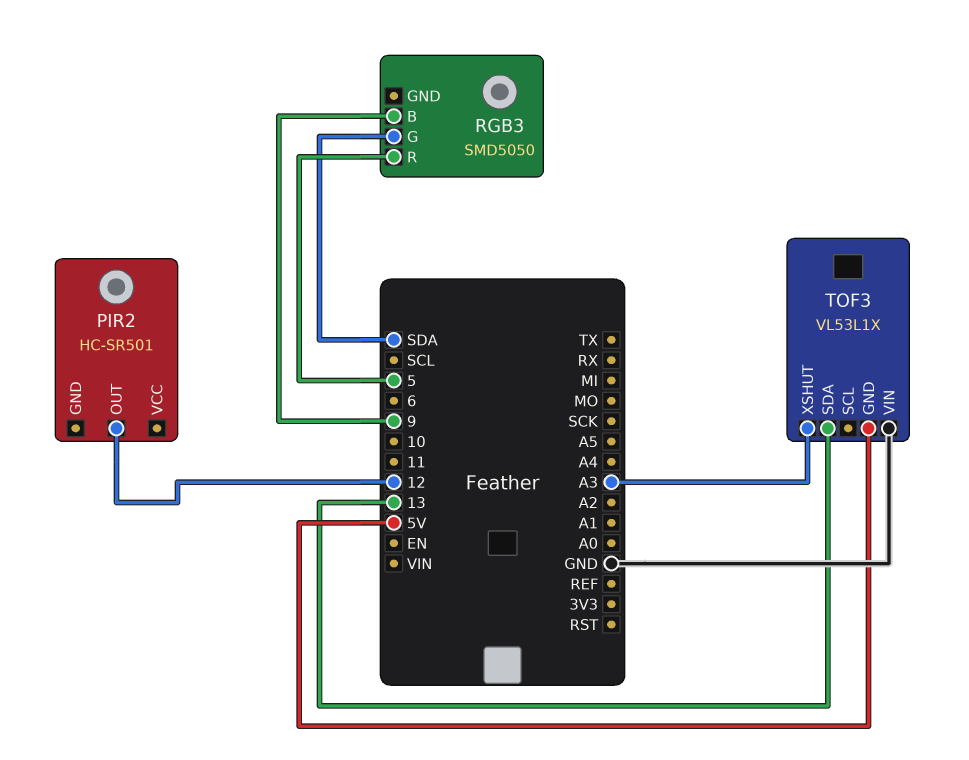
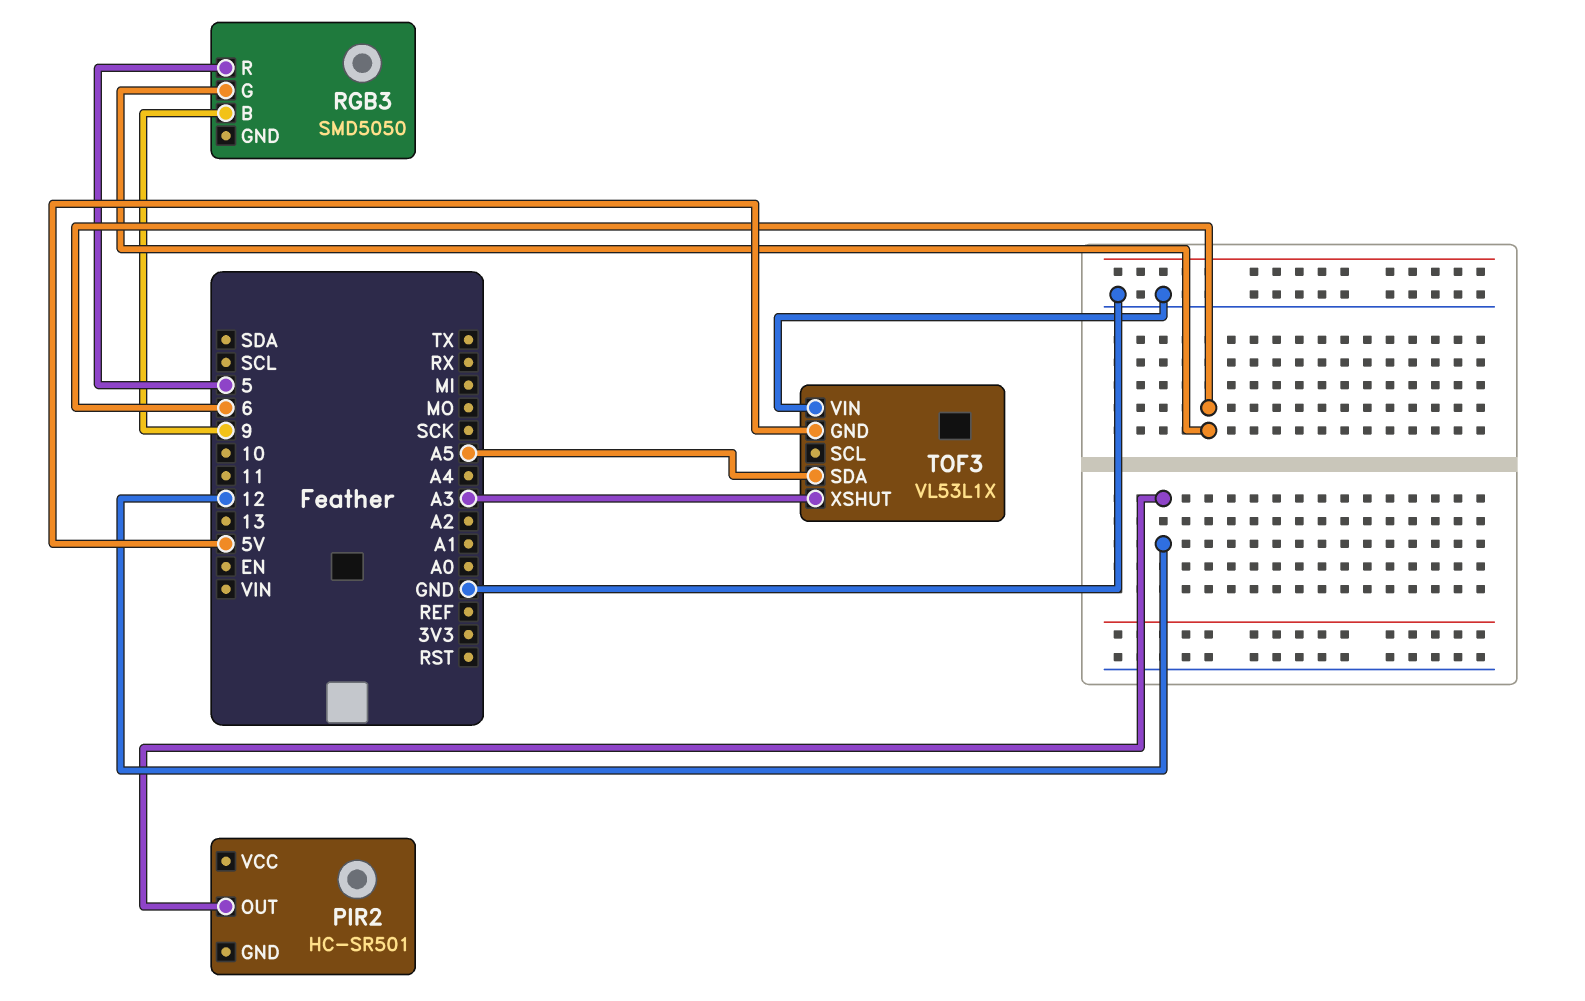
RGB3 pin G: SDA -> 6
TOF3 pin SDA: 13 -> A5

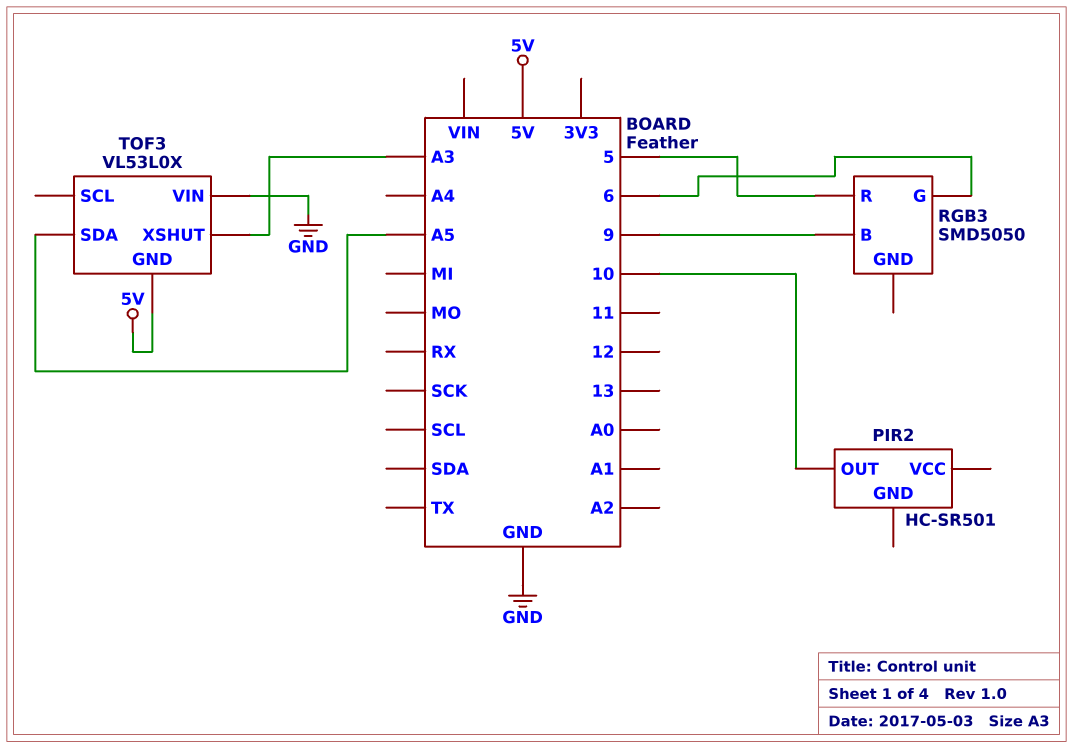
PIR2 pin OUT: 12 -> 10
TOF3: VL53L1X -> VL53L0X

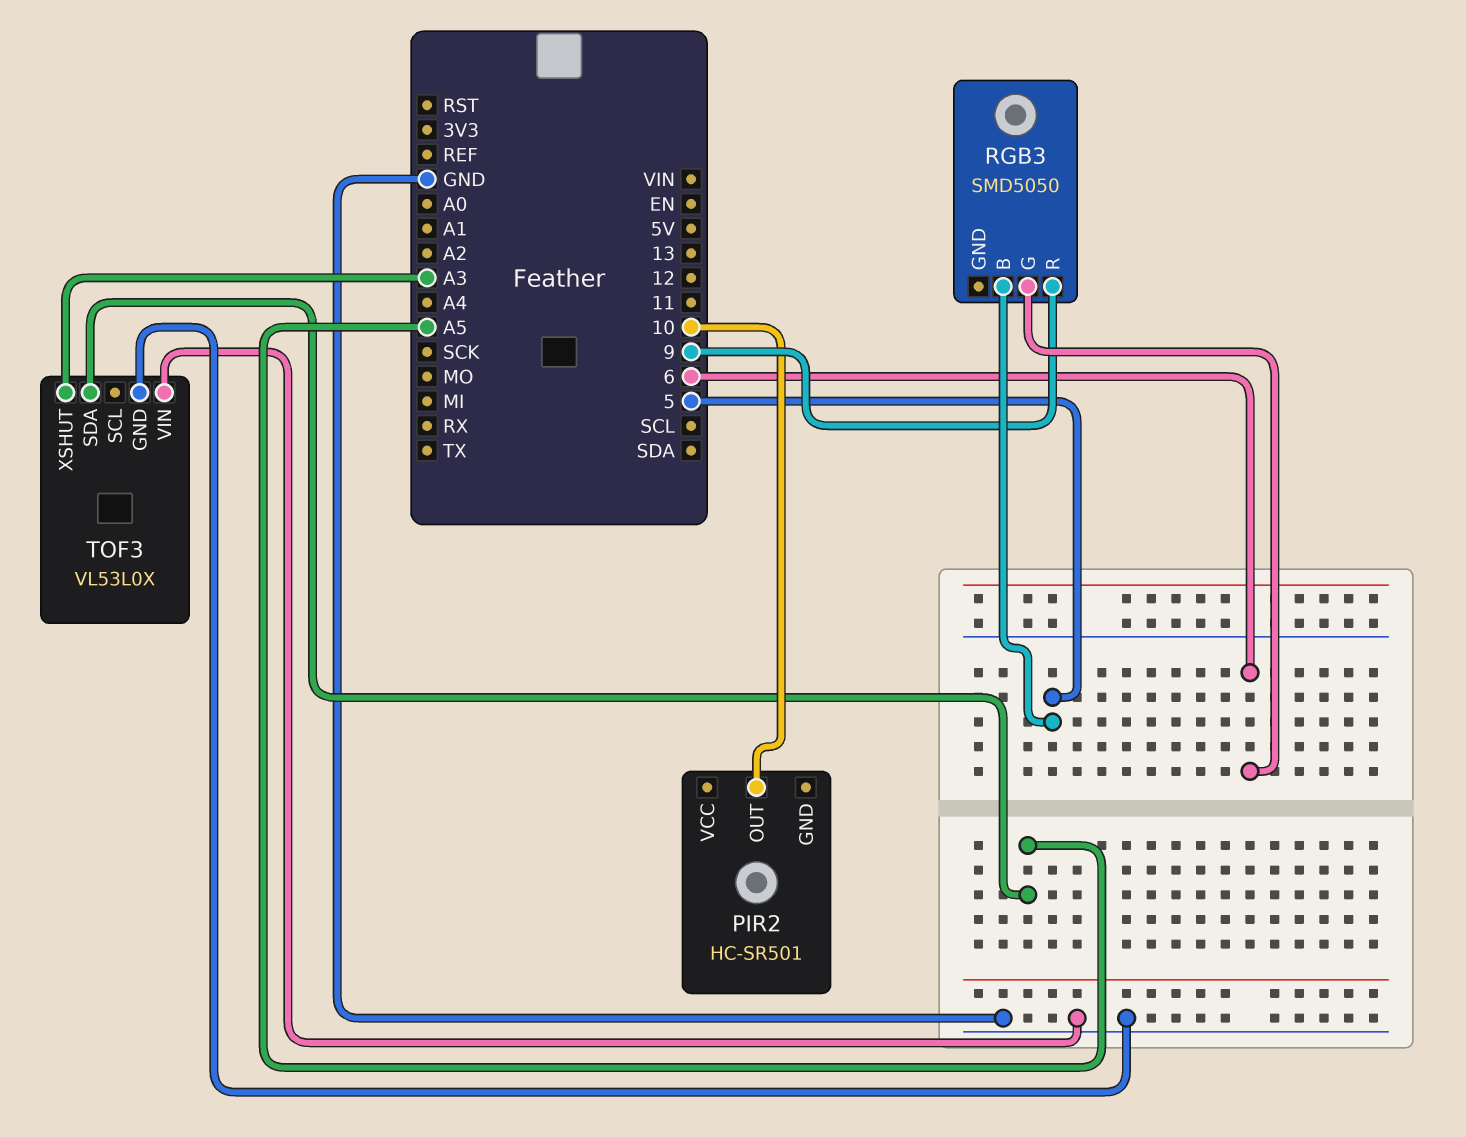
RGB3 pin B: 9 -> 5
RGB3 pin R: 5 -> 9
TOF3 pin GND: 5V -> GND

